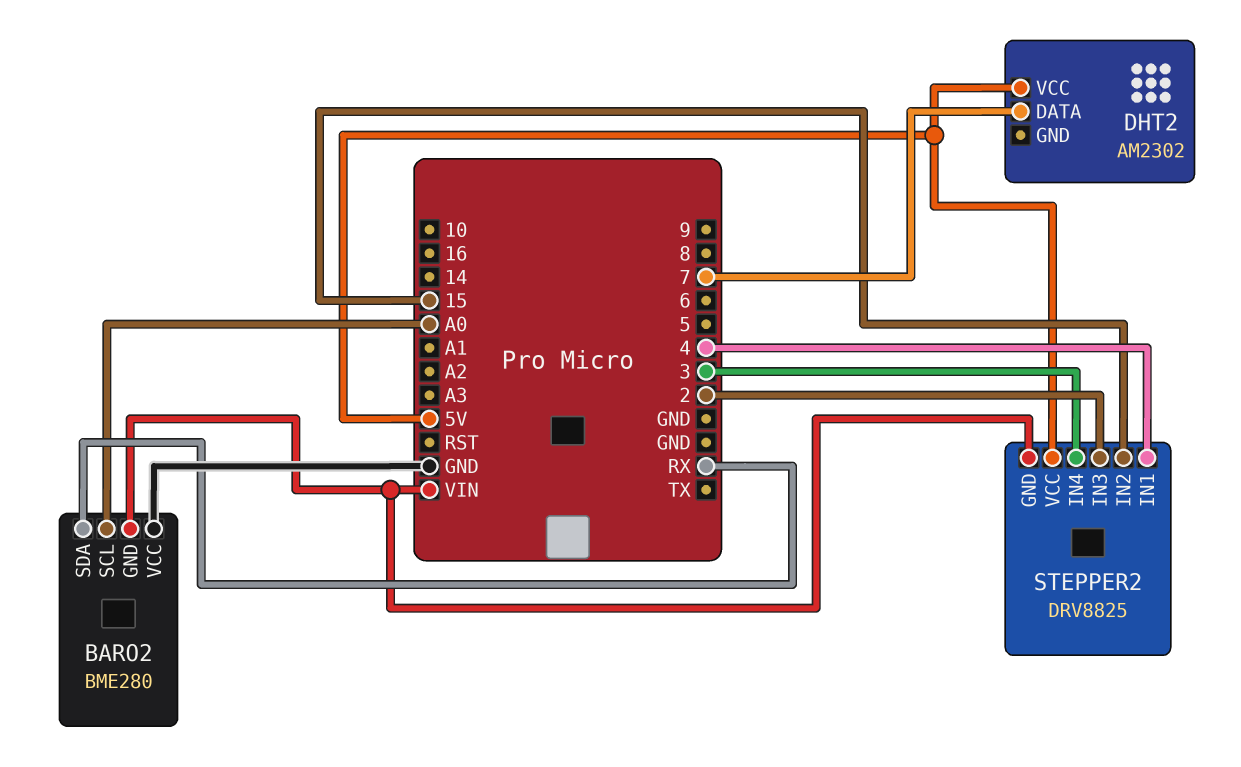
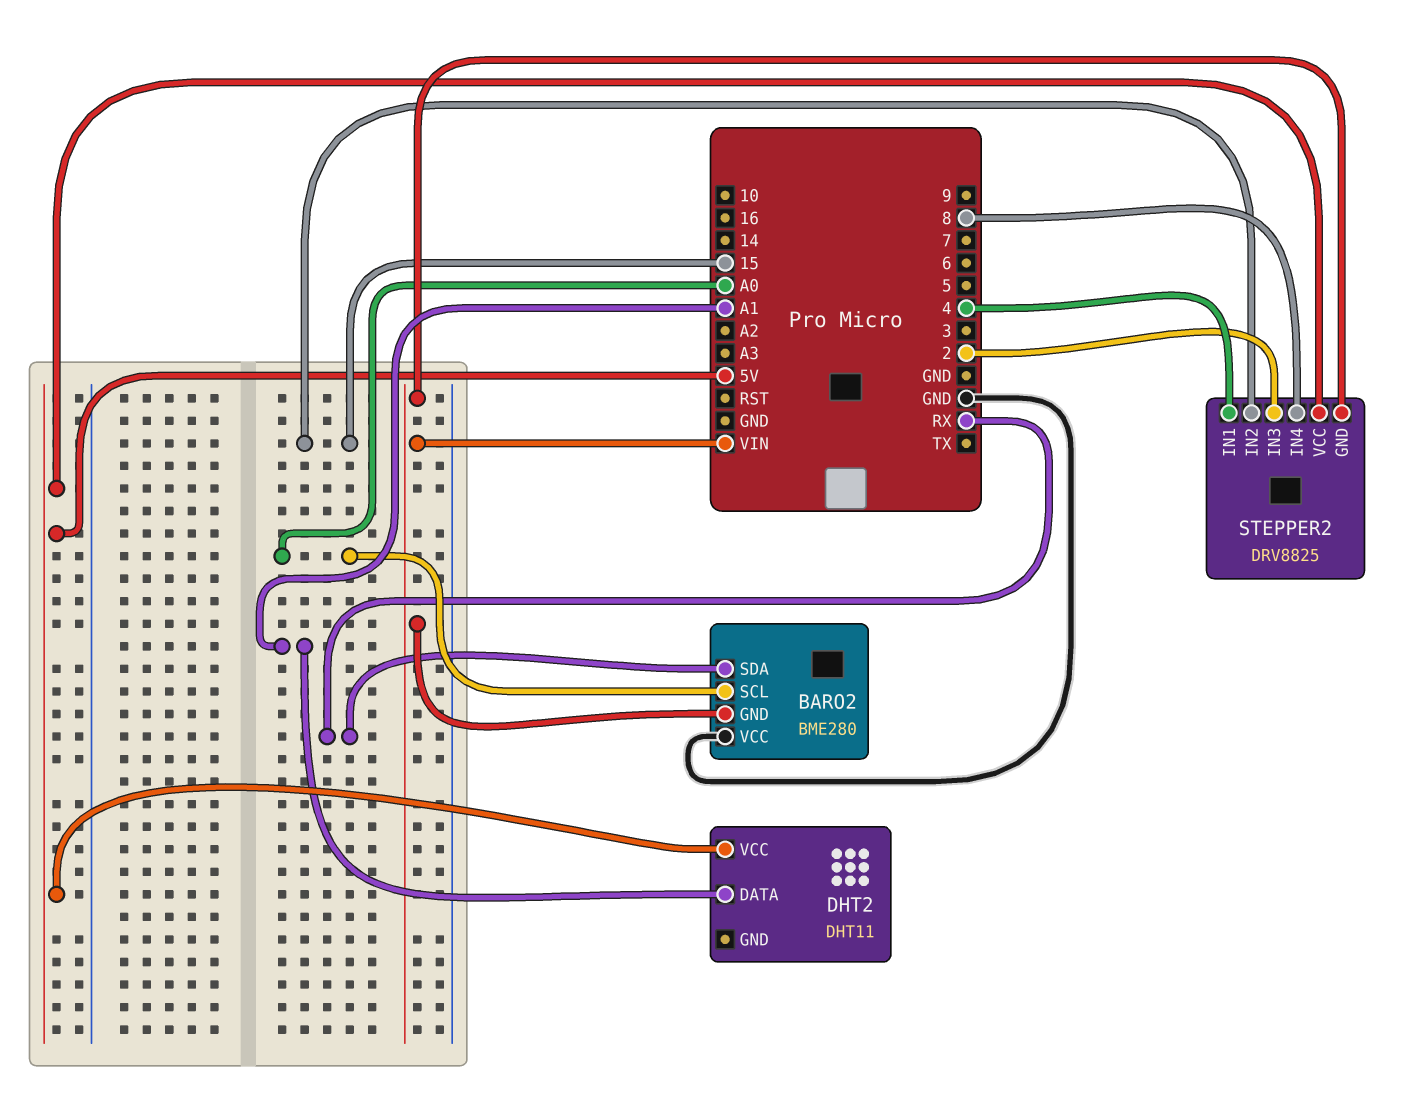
DHT2: AM2302 -> DHT11
DHT2 pin DATA: 7 -> A1
STEPPER2 pin IN4: 3 -> 8

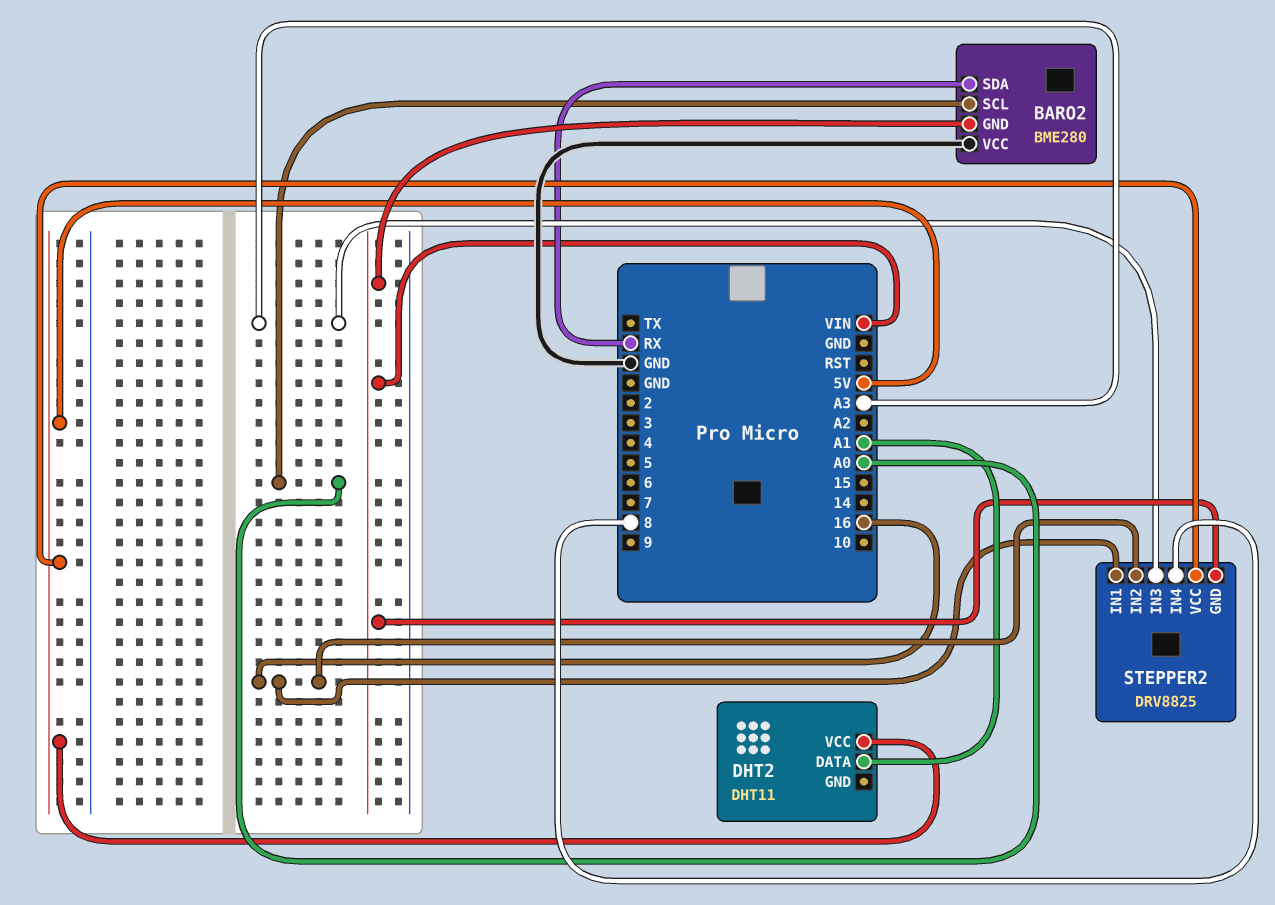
STEPPER2 pin IN1: 4 -> 16
STEPPER2 pin IN2: 15 -> 16
STEPPER2 pin IN3: 2 -> A3

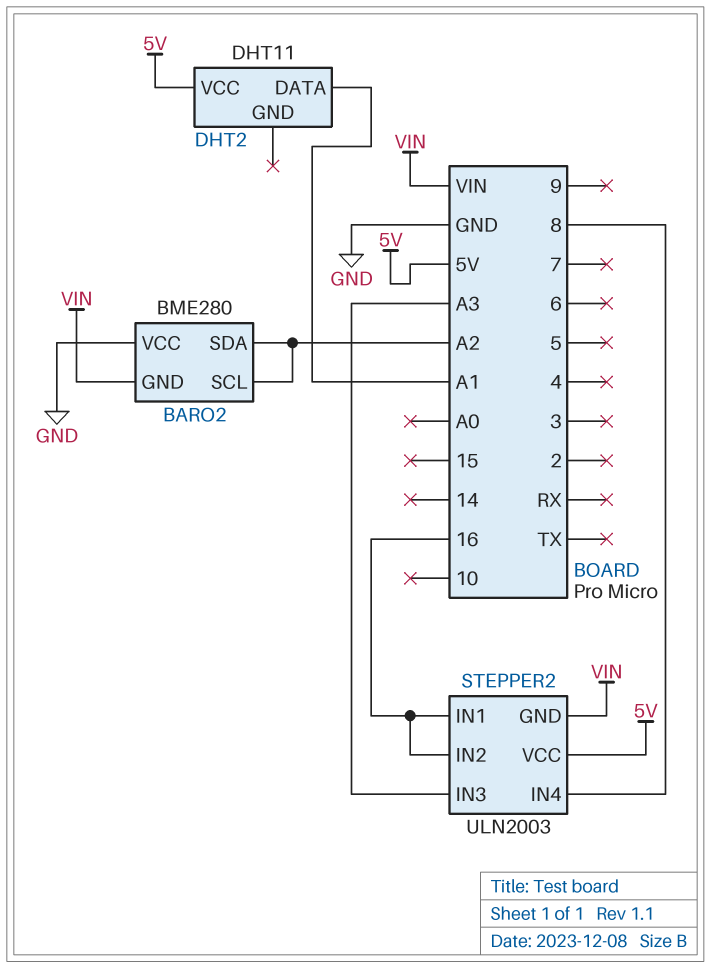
BARO2 pin SCL: A0 -> A2
BARO2 pin SDA: RX -> A2
STEPPER2: DRV8825 -> ULN2003

